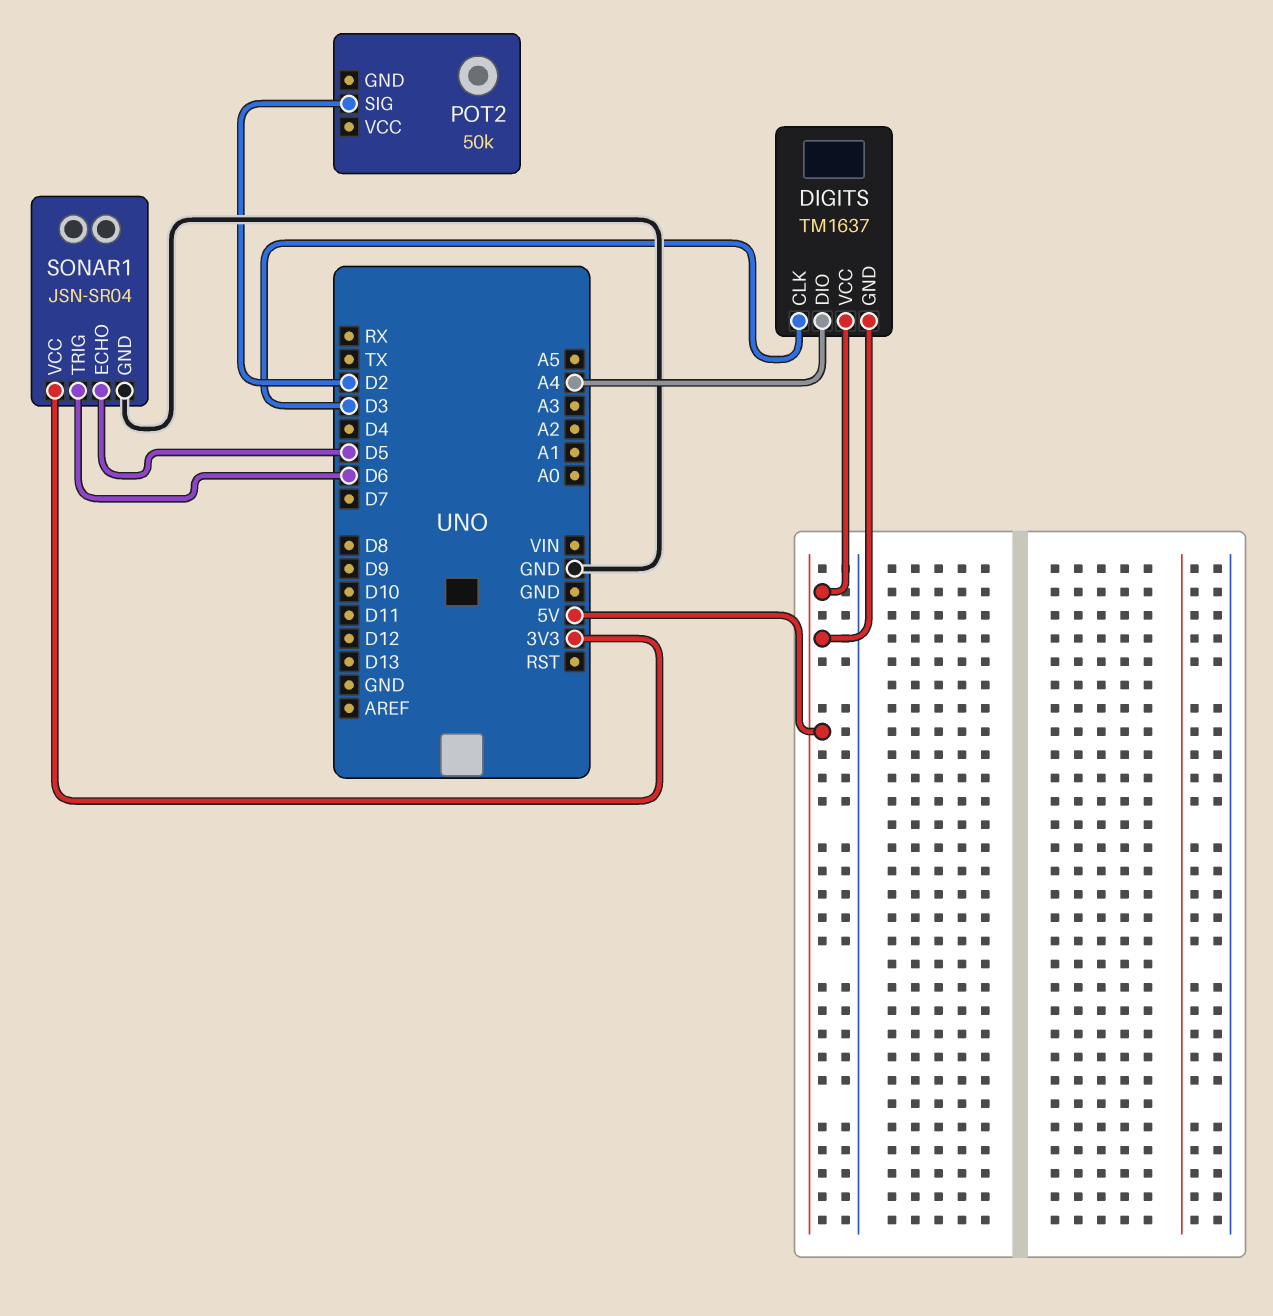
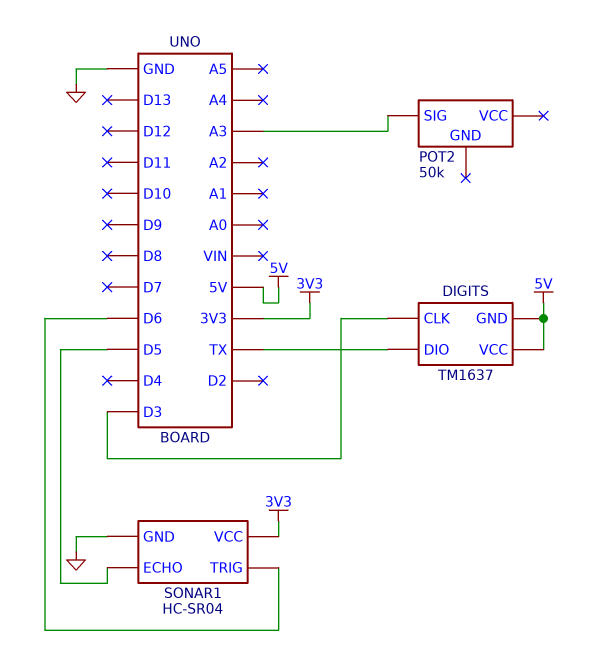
DIGITS pin DIO: A4 -> TX
POT2 pin SIG: D2 -> A3
SONAR1: JSN-SR04 -> HC-SR04

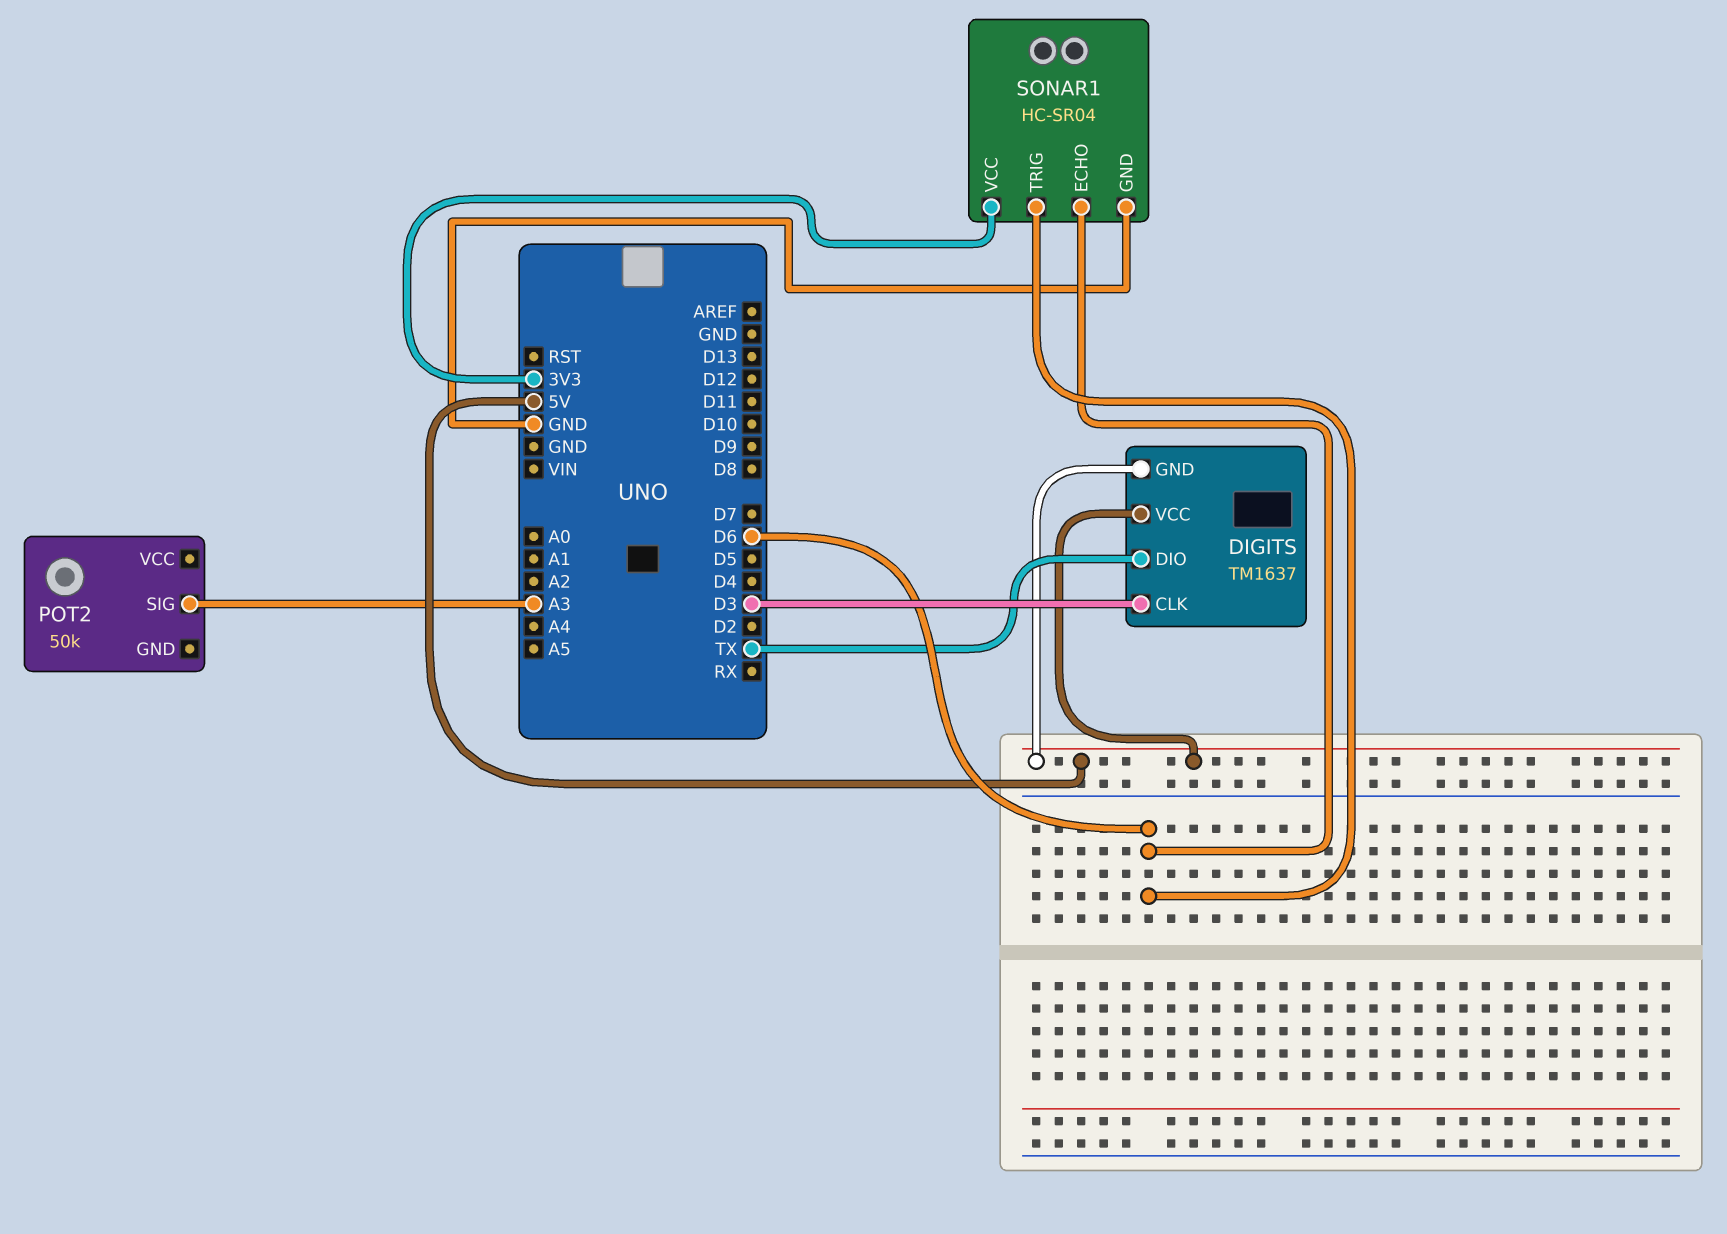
SONAR1 pin ECHO: D5 -> D6

